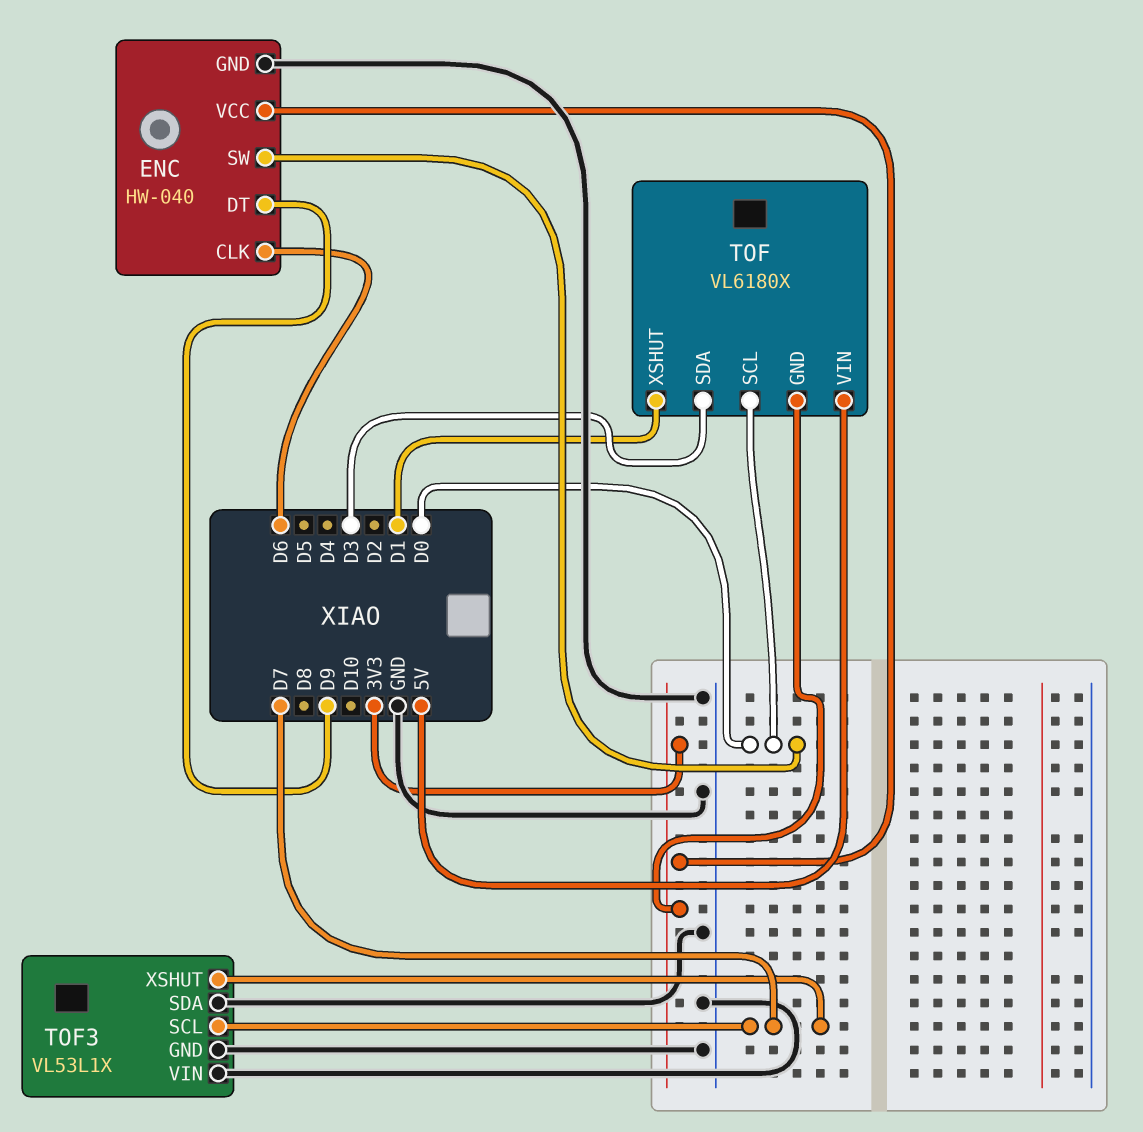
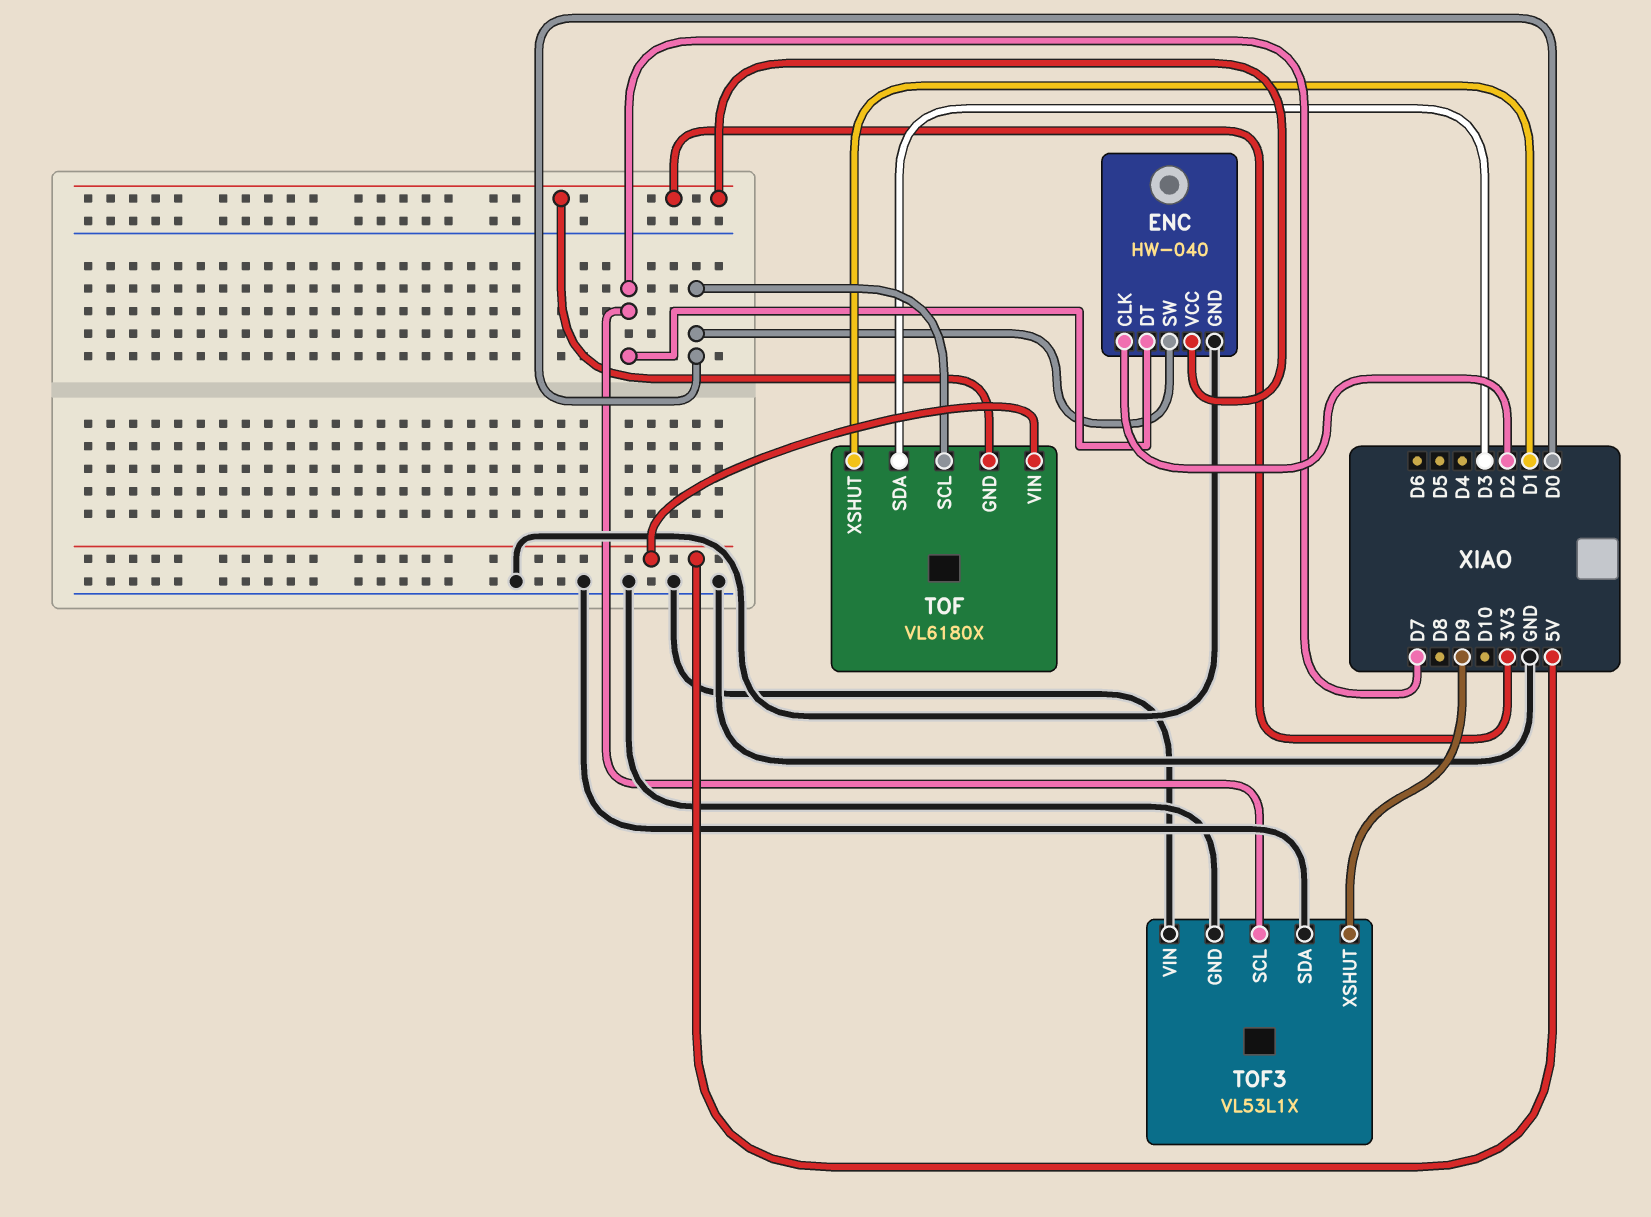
ENC pin CLK: D6 -> D2
ENC pin DT: D9 -> D7
TOF3 pin XSHUT: D7 -> D9

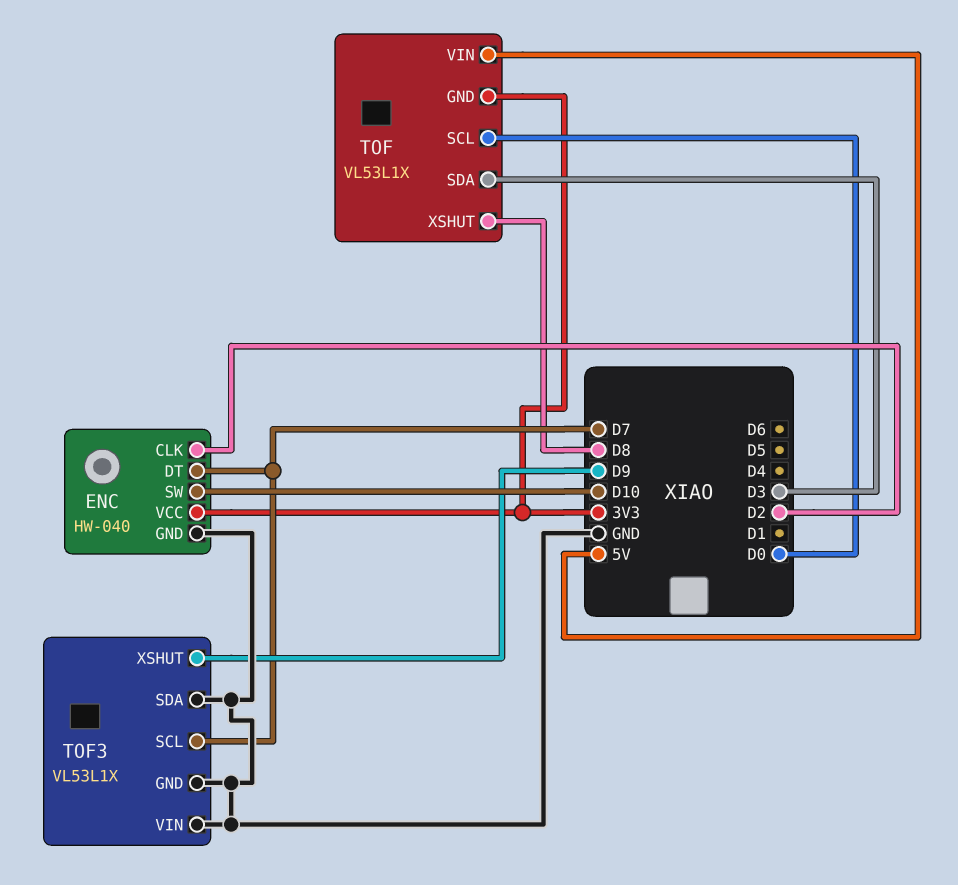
ENC pin SW: D0 -> D10
TOF: VL6180X -> VL53L1X
TOF pin XSHUT: D1 -> D8

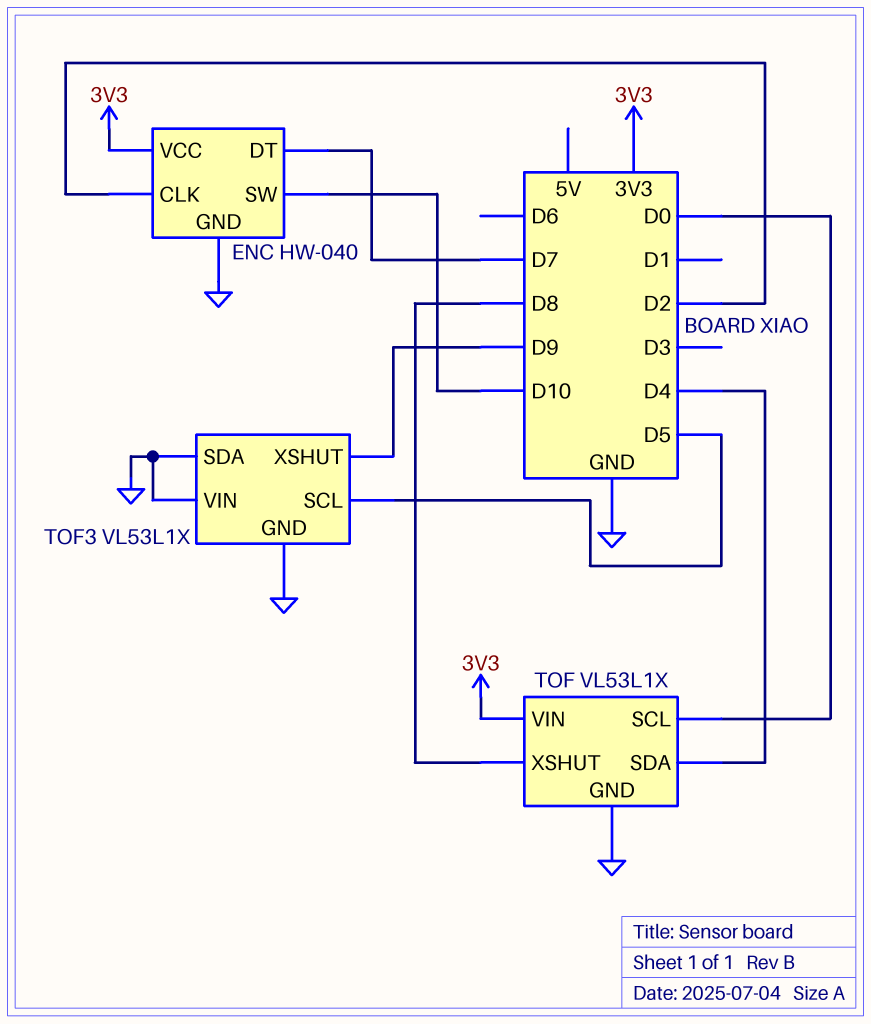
TOF pin GND: 3V3 -> GND
TOF pin SDA: D3 -> D4
TOF pin VIN: 5V -> 3V3
TOF3 pin SCL: D7 -> D5

